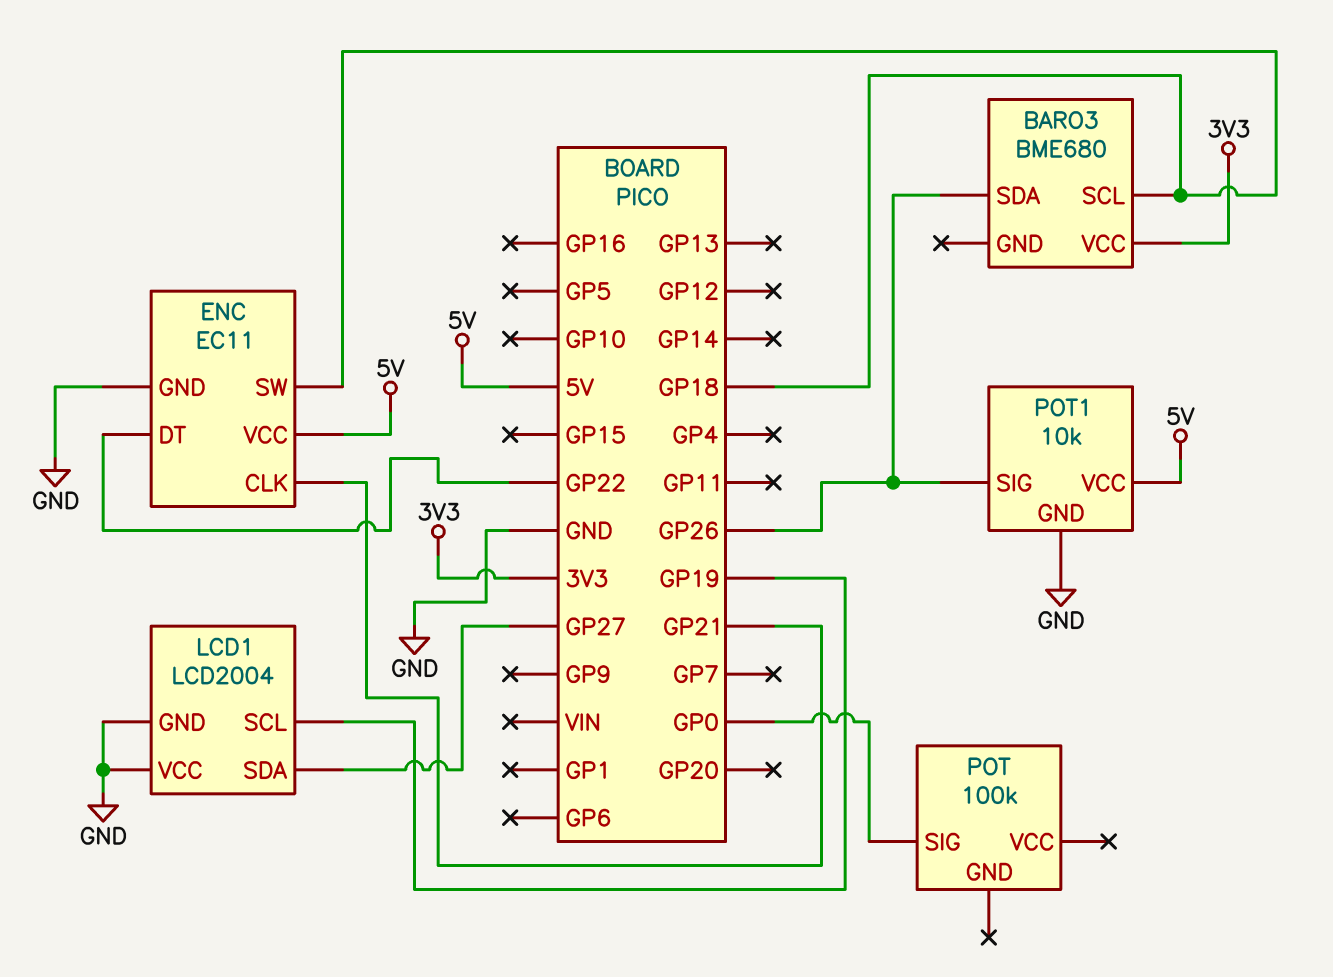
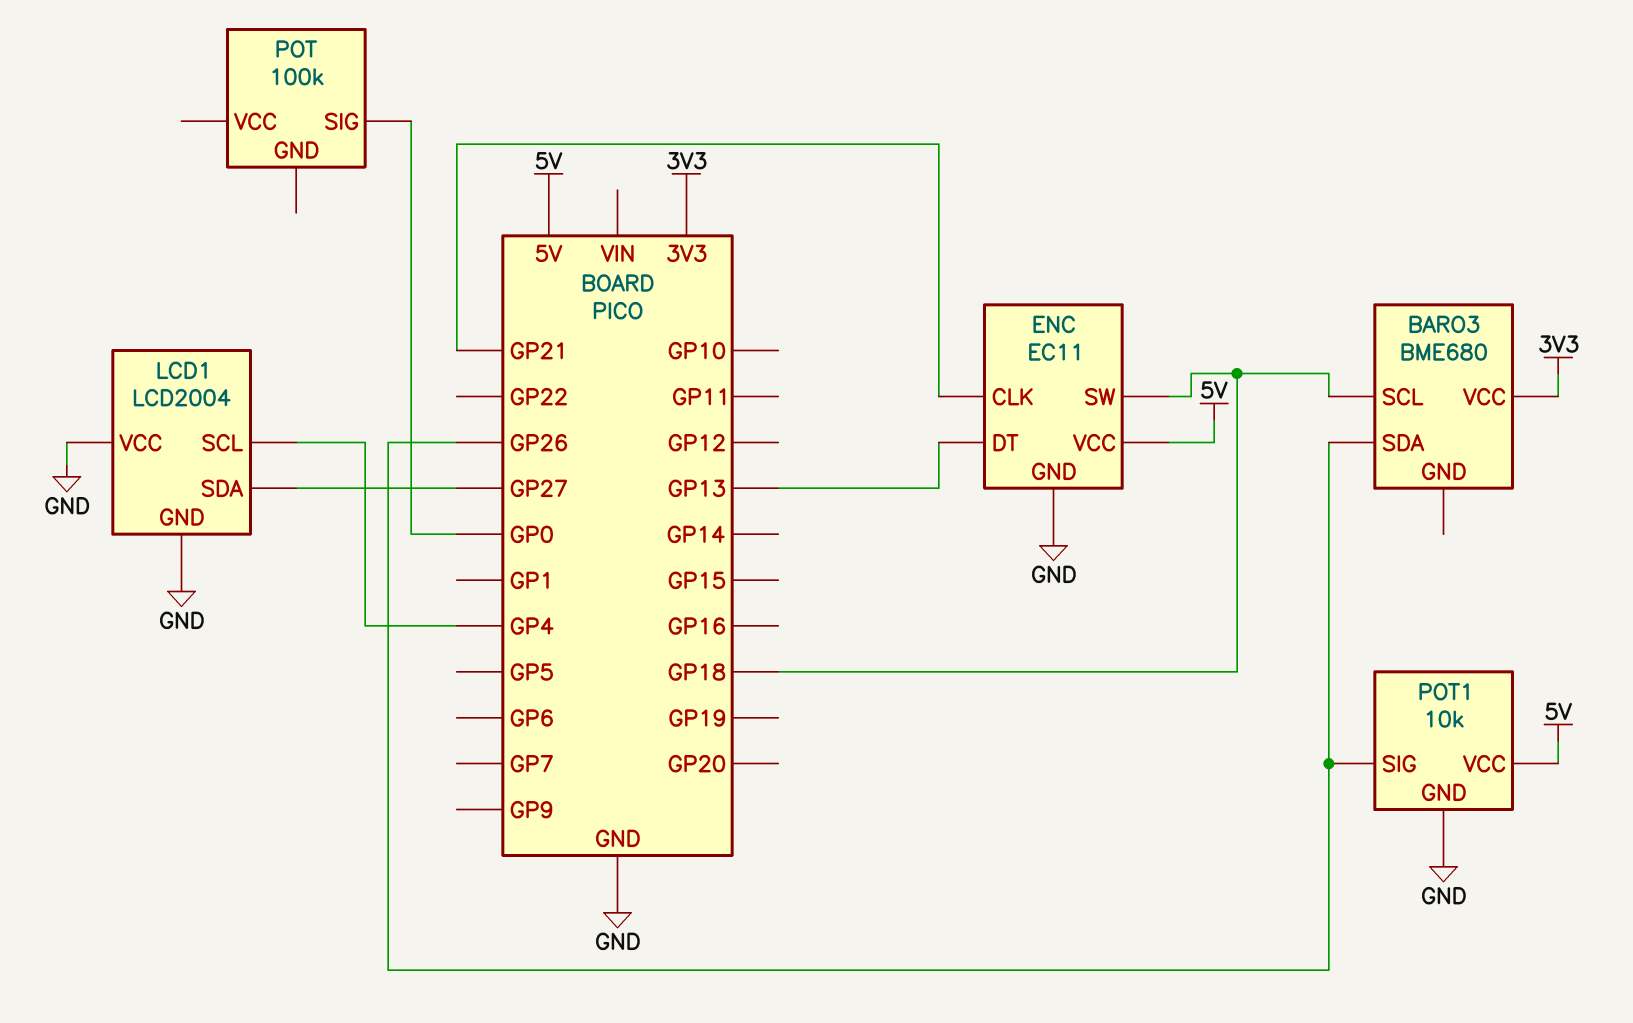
ENC pin DT: GP22 -> GP13
LCD1 pin SCL: GP19 -> GP4

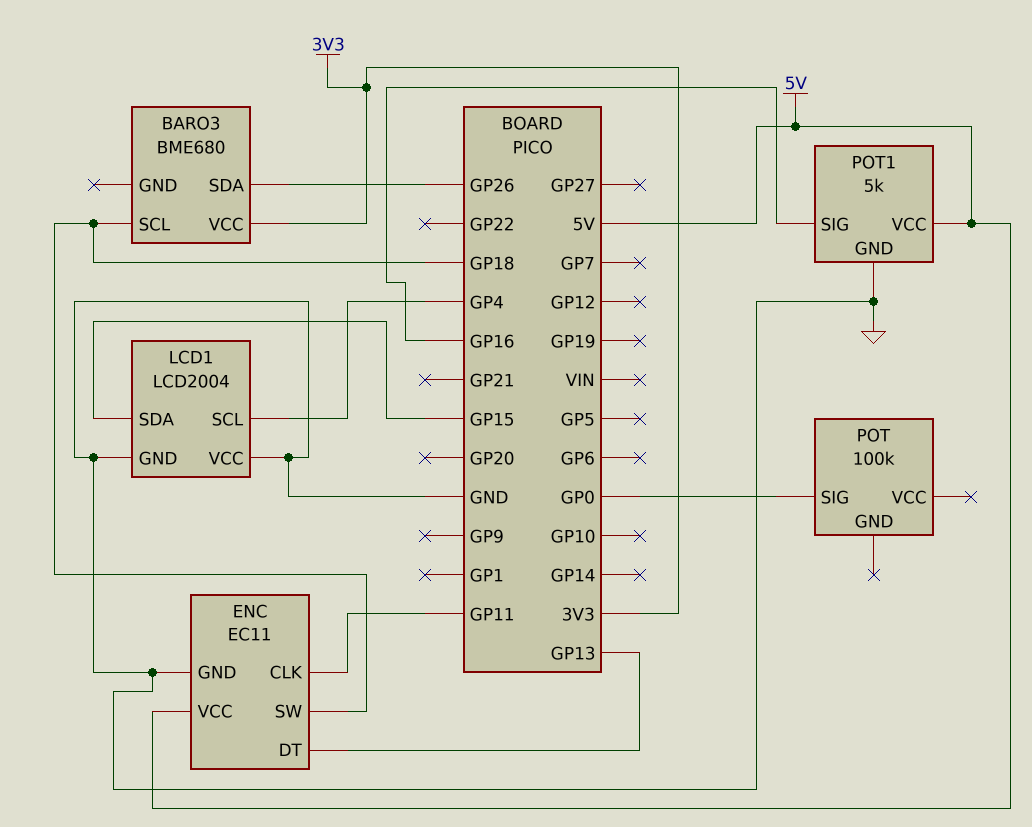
ENC pin CLK: GP21 -> GP11
LCD1 pin SDA: GP27 -> GP15
POT1: 10k -> 5k
POT1 pin SIG: GP26 -> GP16

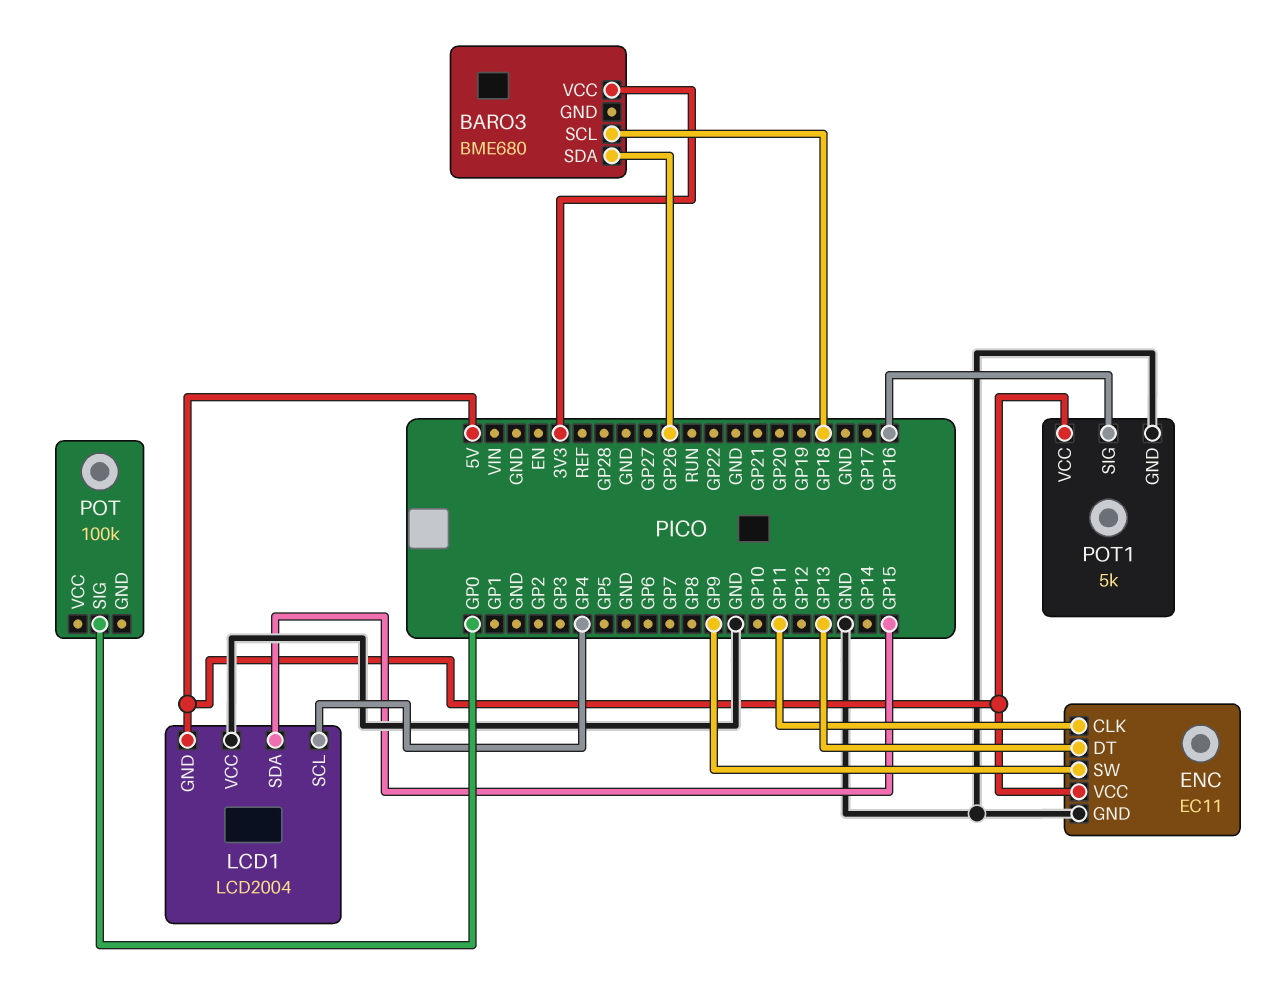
ENC pin SW: GP18 -> GP9
LCD1 pin GND: GND -> 5V

